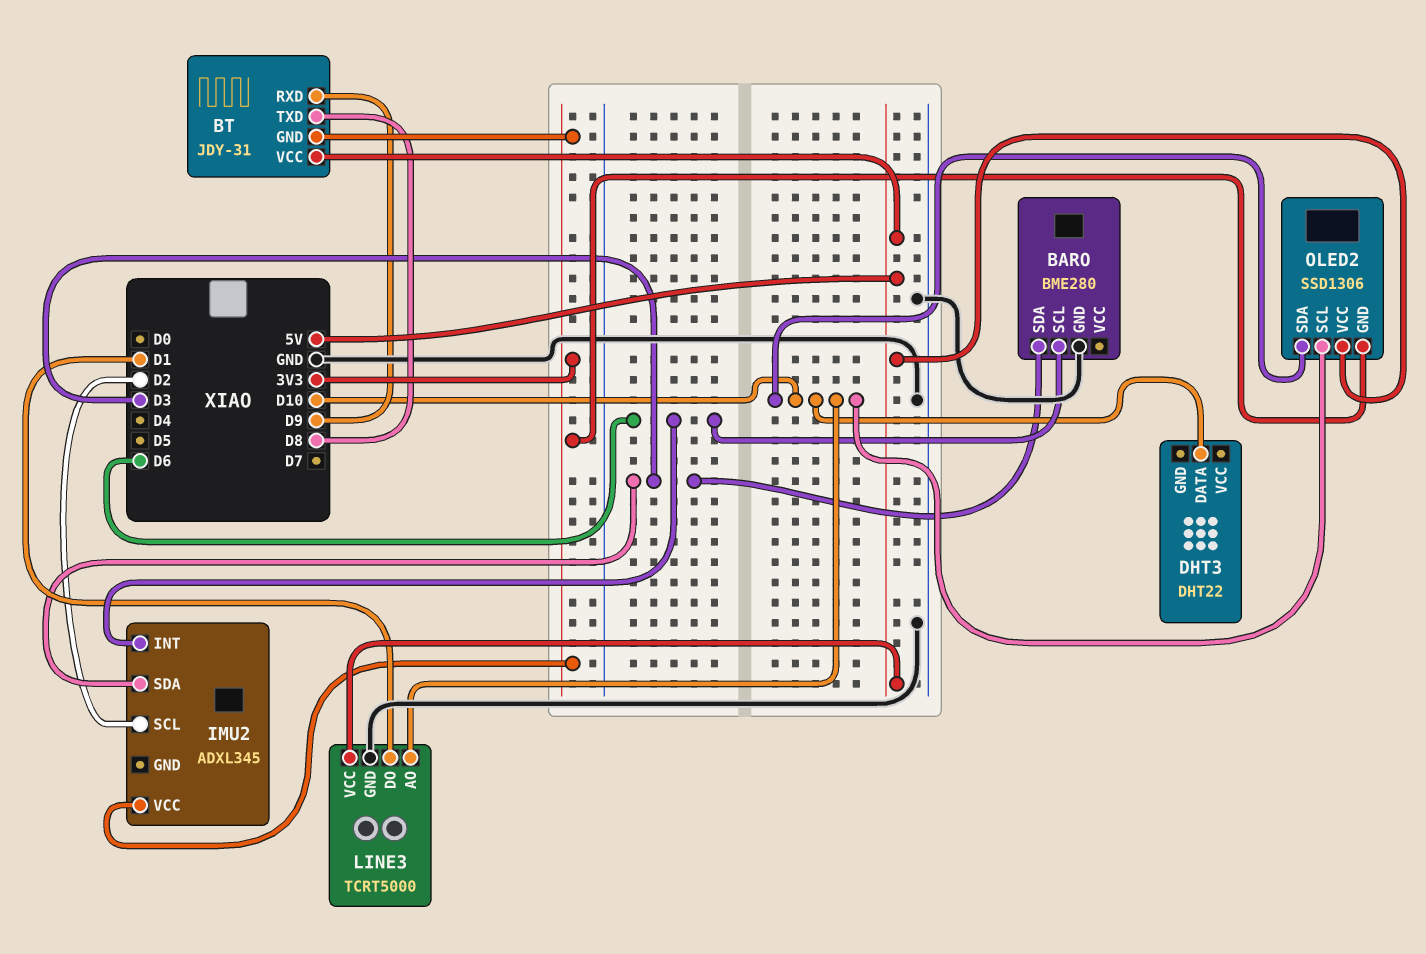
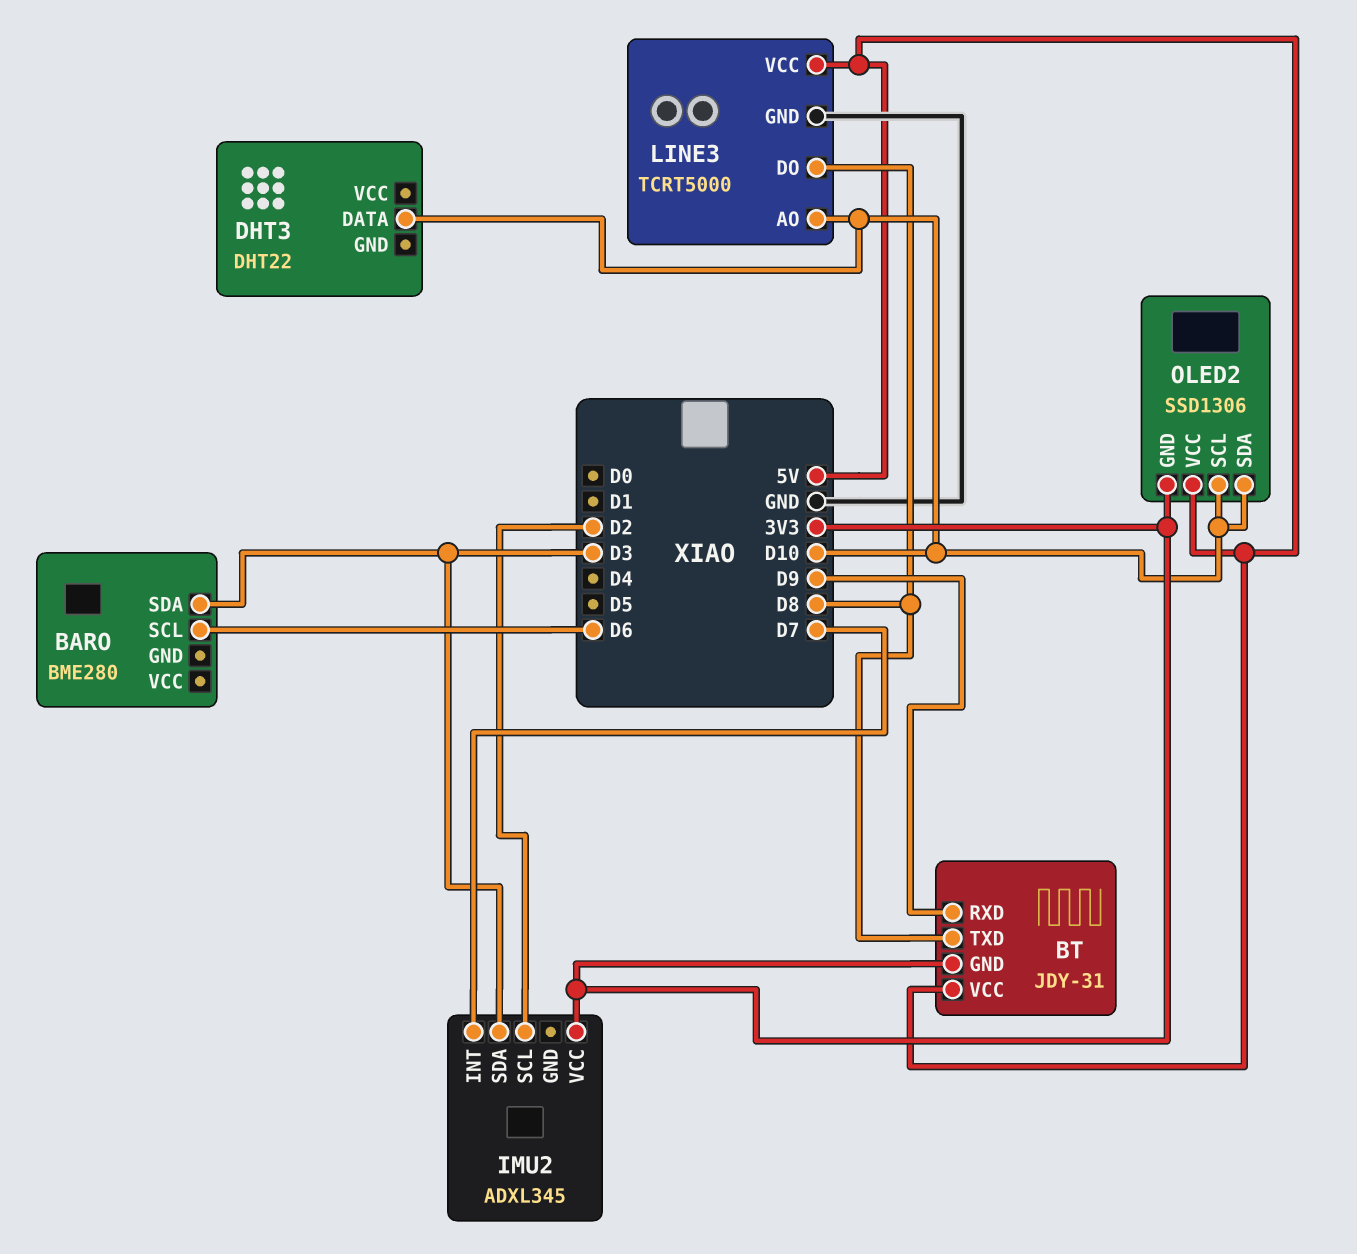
BARO pin GND: GND -> none
IMU2 pin INT: D6 -> D7
LINE3 pin DO: D1 -> D8

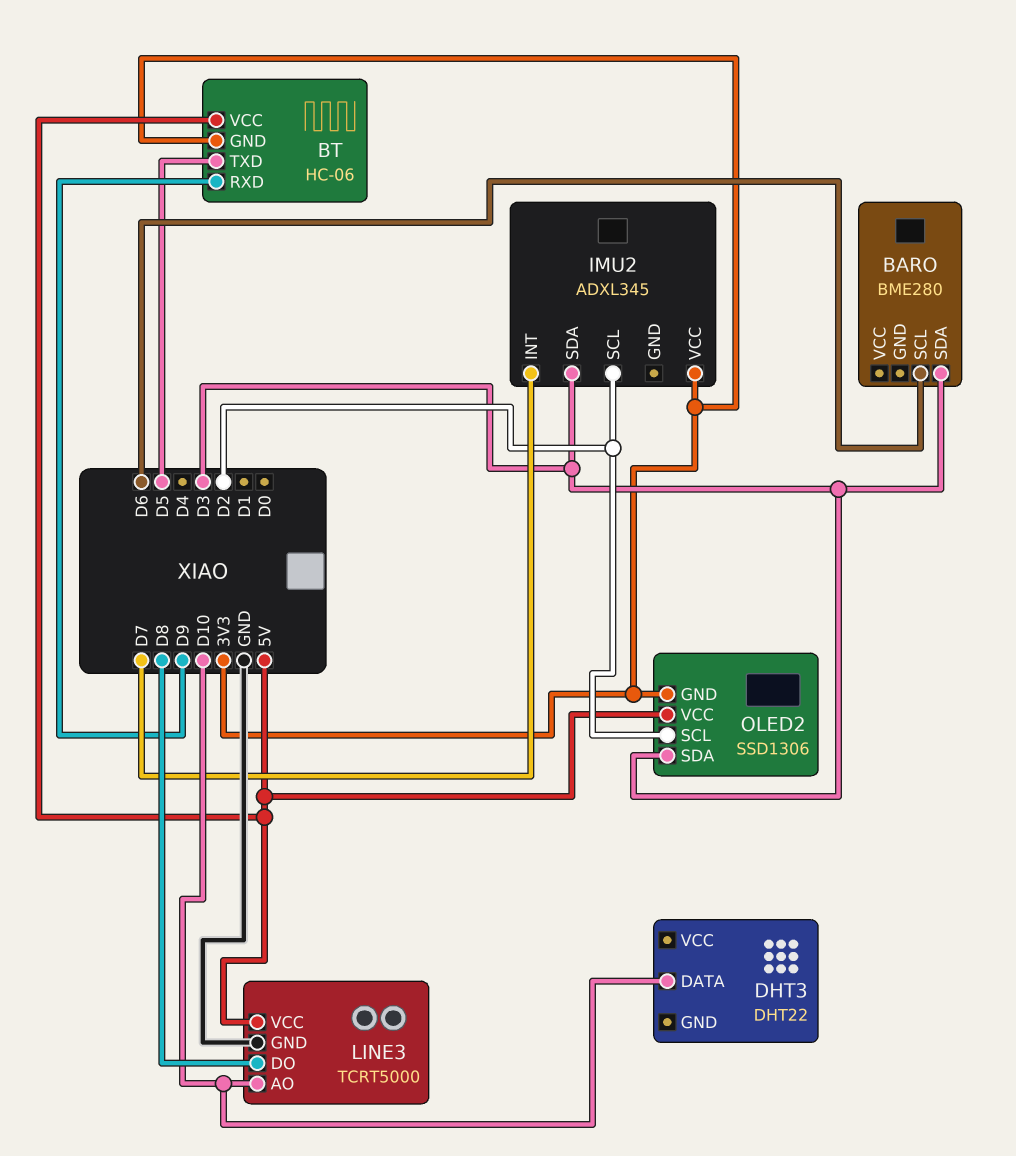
BT: JDY-31 -> HC-06
BT pin TXD: D8 -> D5
OLED2 pin SCL: D10 -> D2
OLED2 pin SDA: D10 -> D3

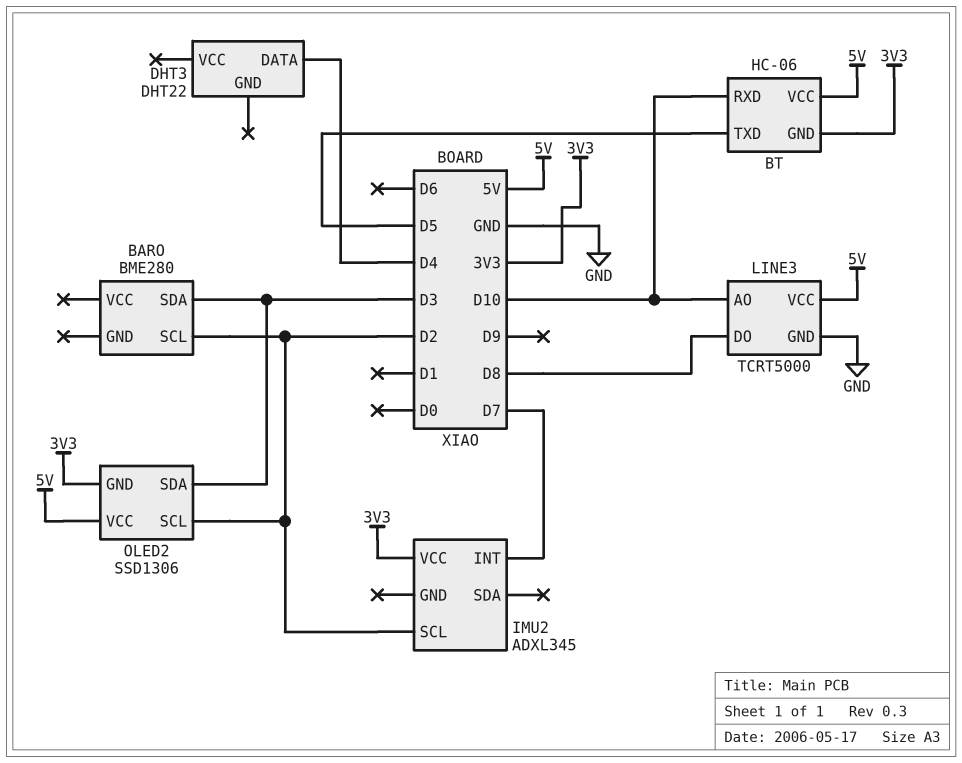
BARO pin SCL: D6 -> D2
BT pin RXD: D9 -> D10
DHT3 pin DATA: D10 -> D4
IMU2 pin SDA: D3 -> none

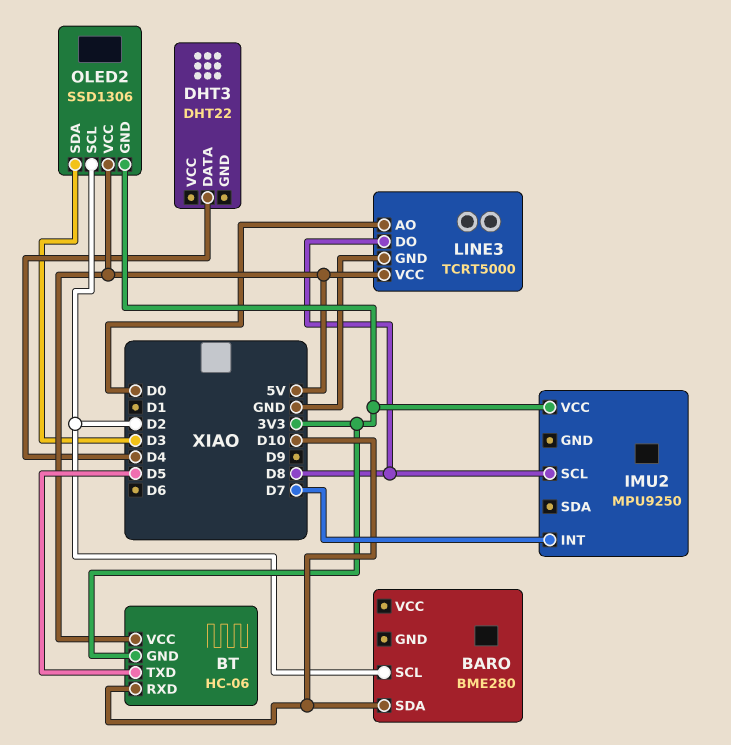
BARO pin SDA: D3 -> D10
IMU2: ADXL345 -> MPU9250
IMU2 pin SCL: D2 -> D8
LINE3 pin AO: D10 -> D0

